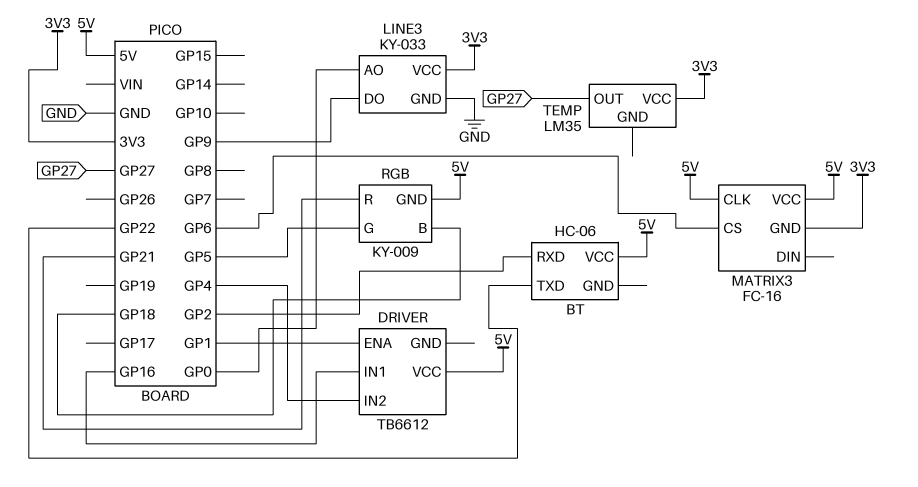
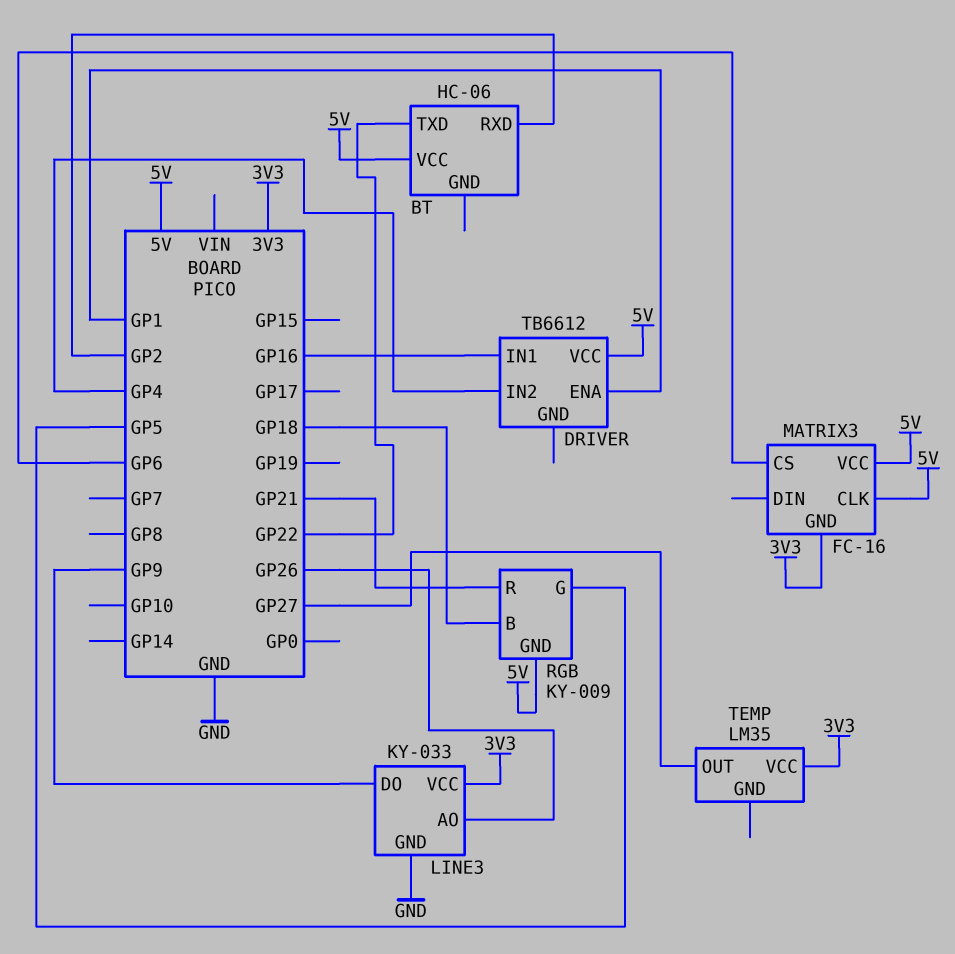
LINE3 pin AO: GP0 -> GP26

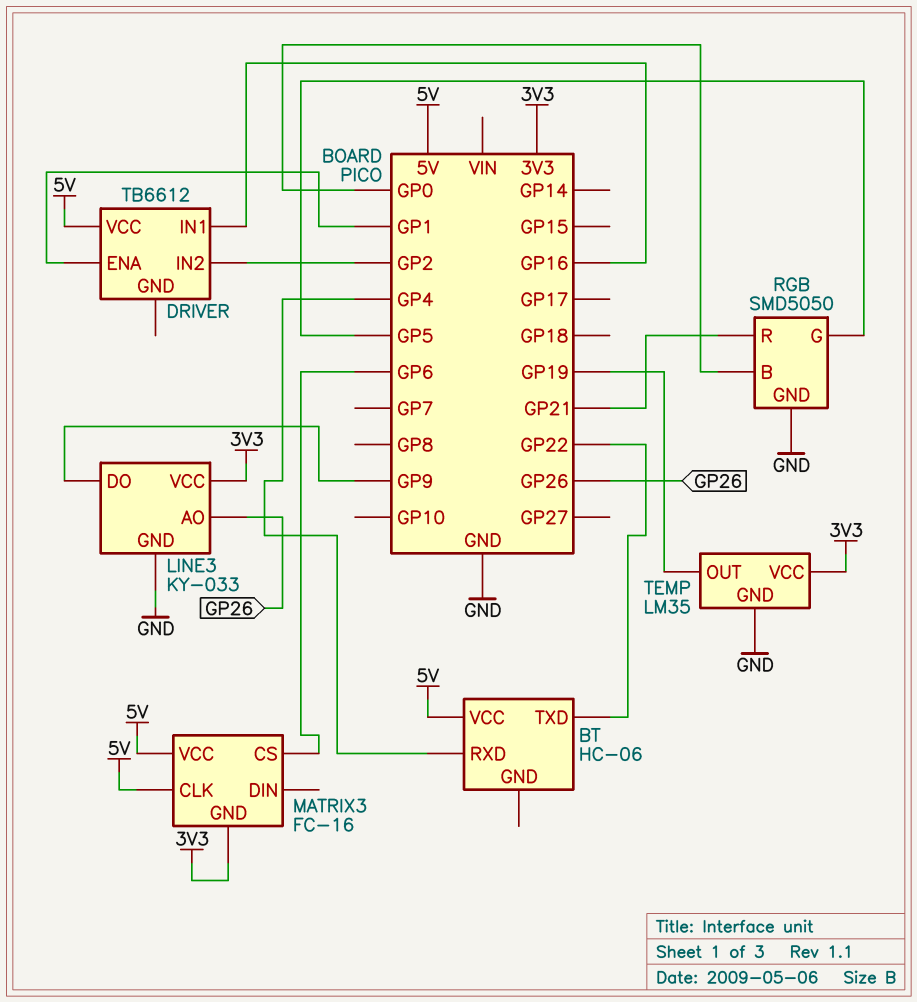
BT pin RXD: GP2 -> GP4
DRIVER pin IN2: GP4 -> GP2
RGB: KY-009 -> SMD5050
RGB pin B: GP18 -> GP0
RGB pin GND: 5V -> GND
TEMP pin GND: none -> GND
TEMP pin OUT: GP27 -> GP19

